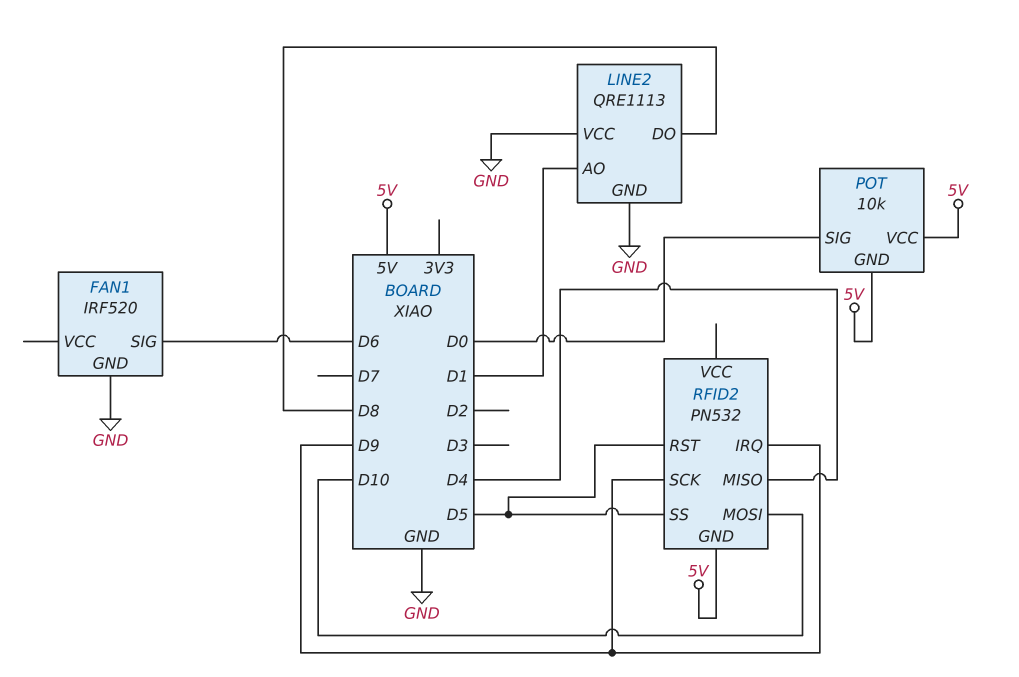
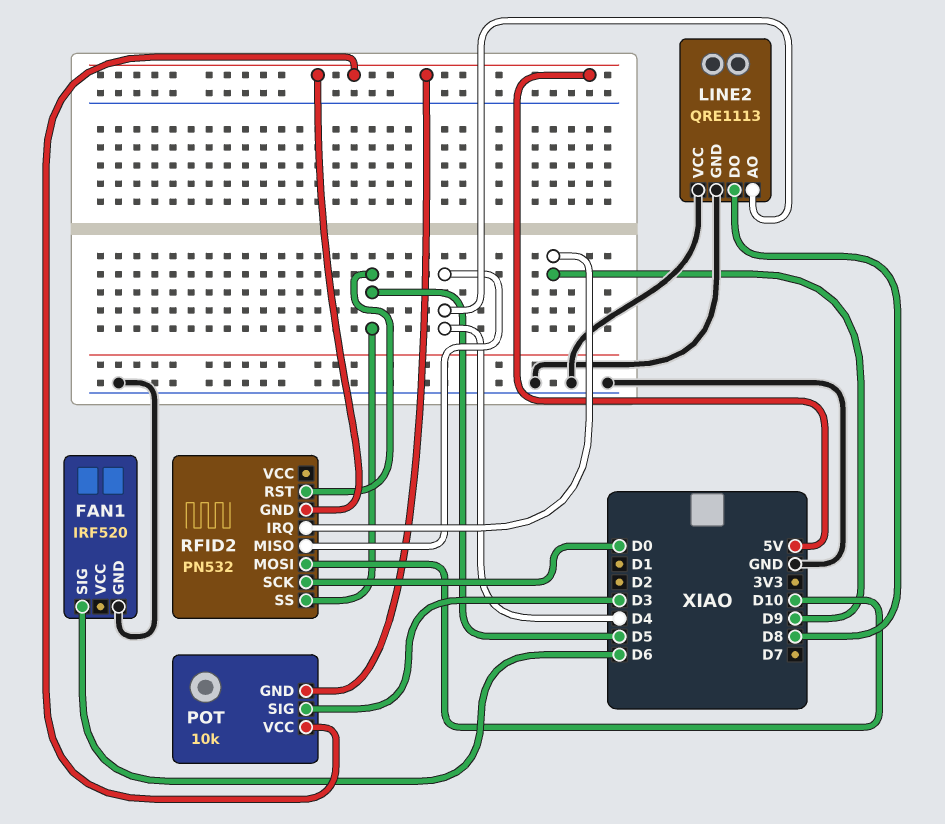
LINE2 pin AO: D1 -> D4
POT pin SIG: D0 -> D3
RFID2 pin SCK: D9 -> D0

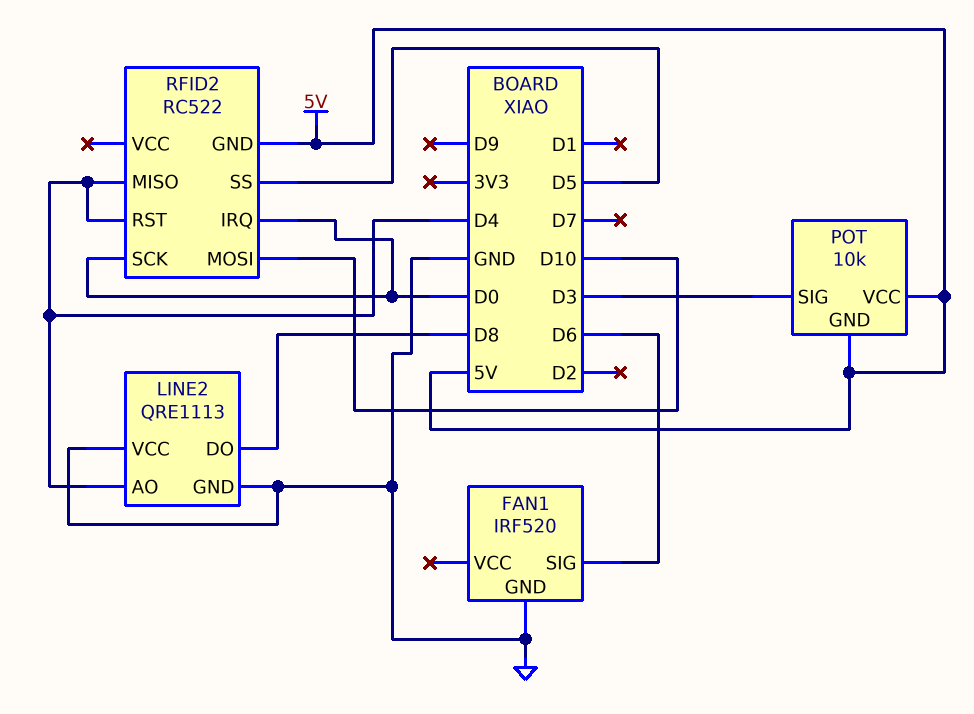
RFID2: PN532 -> RC522
RFID2 pin IRQ: D9 -> D0
RFID2 pin RST: D5 -> D4

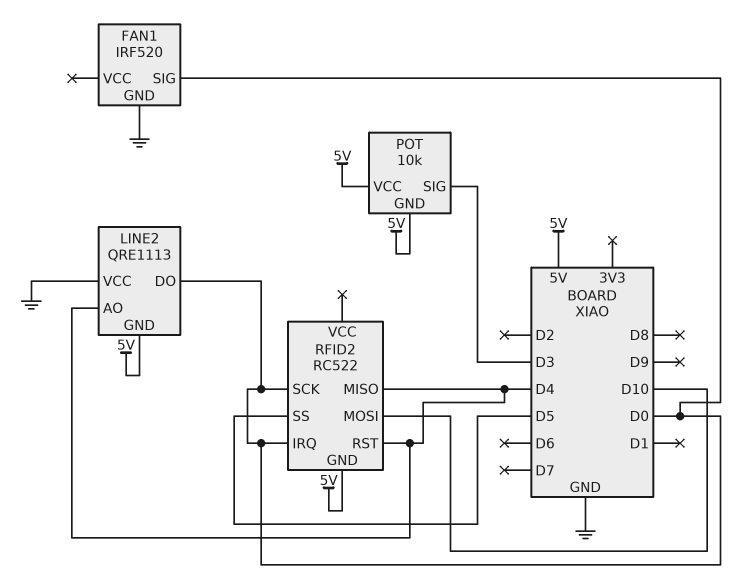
FAN1 pin SIG: D6 -> D0
LINE2 pin DO: D8 -> D0
LINE2 pin GND: GND -> 5V

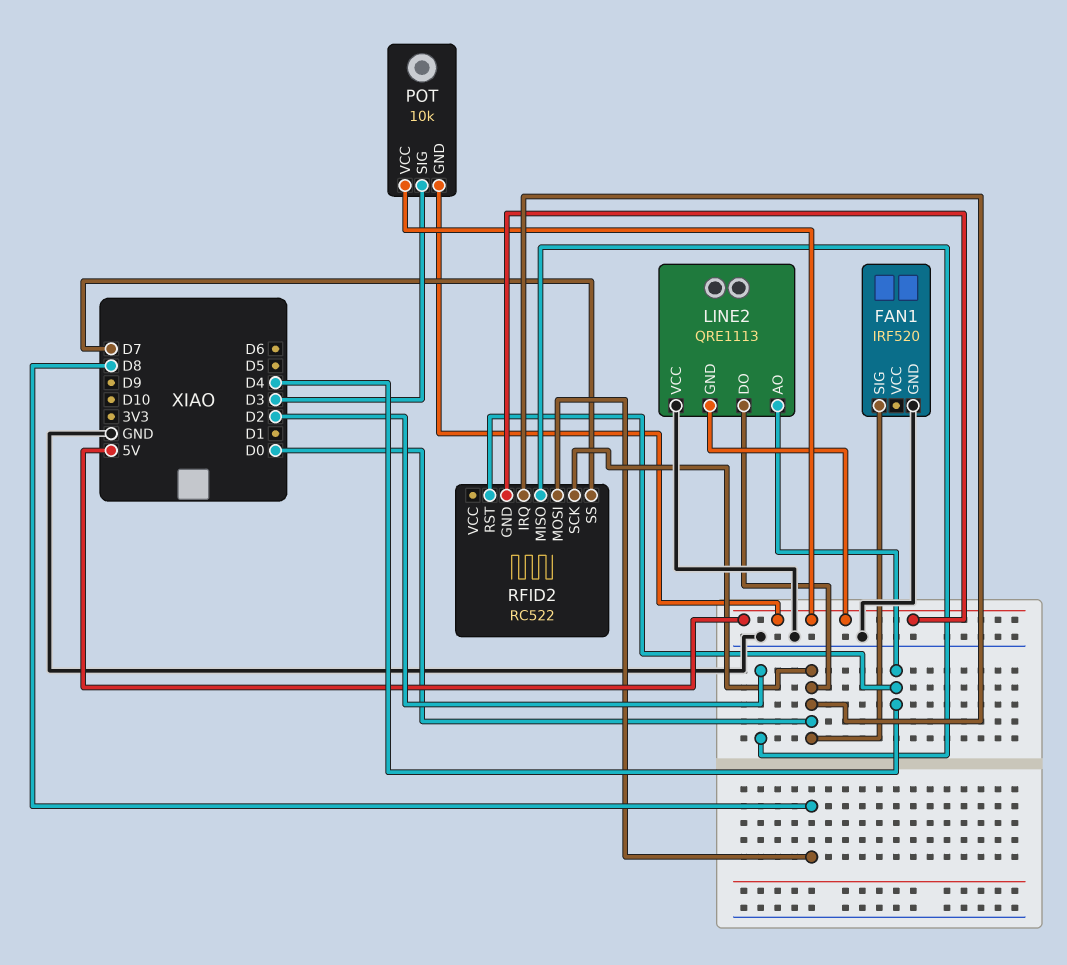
RFID2 pin MISO: D4 -> D2
RFID2 pin MOSI: D10 -> D8
RFID2 pin SS: D5 -> D7

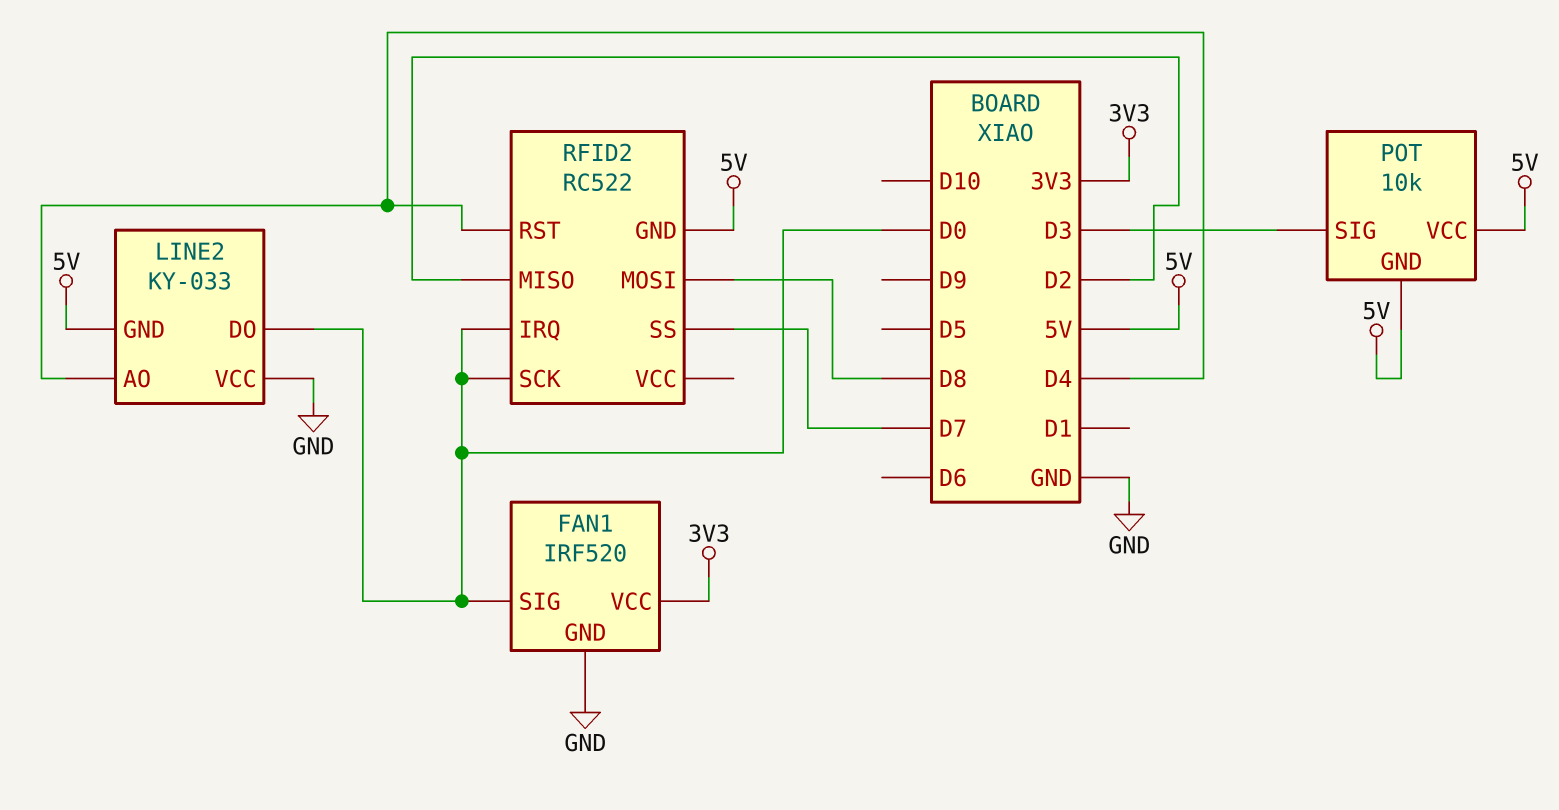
FAN1 pin VCC: none -> 3V3
LINE2: QRE1113 -> KY-033

